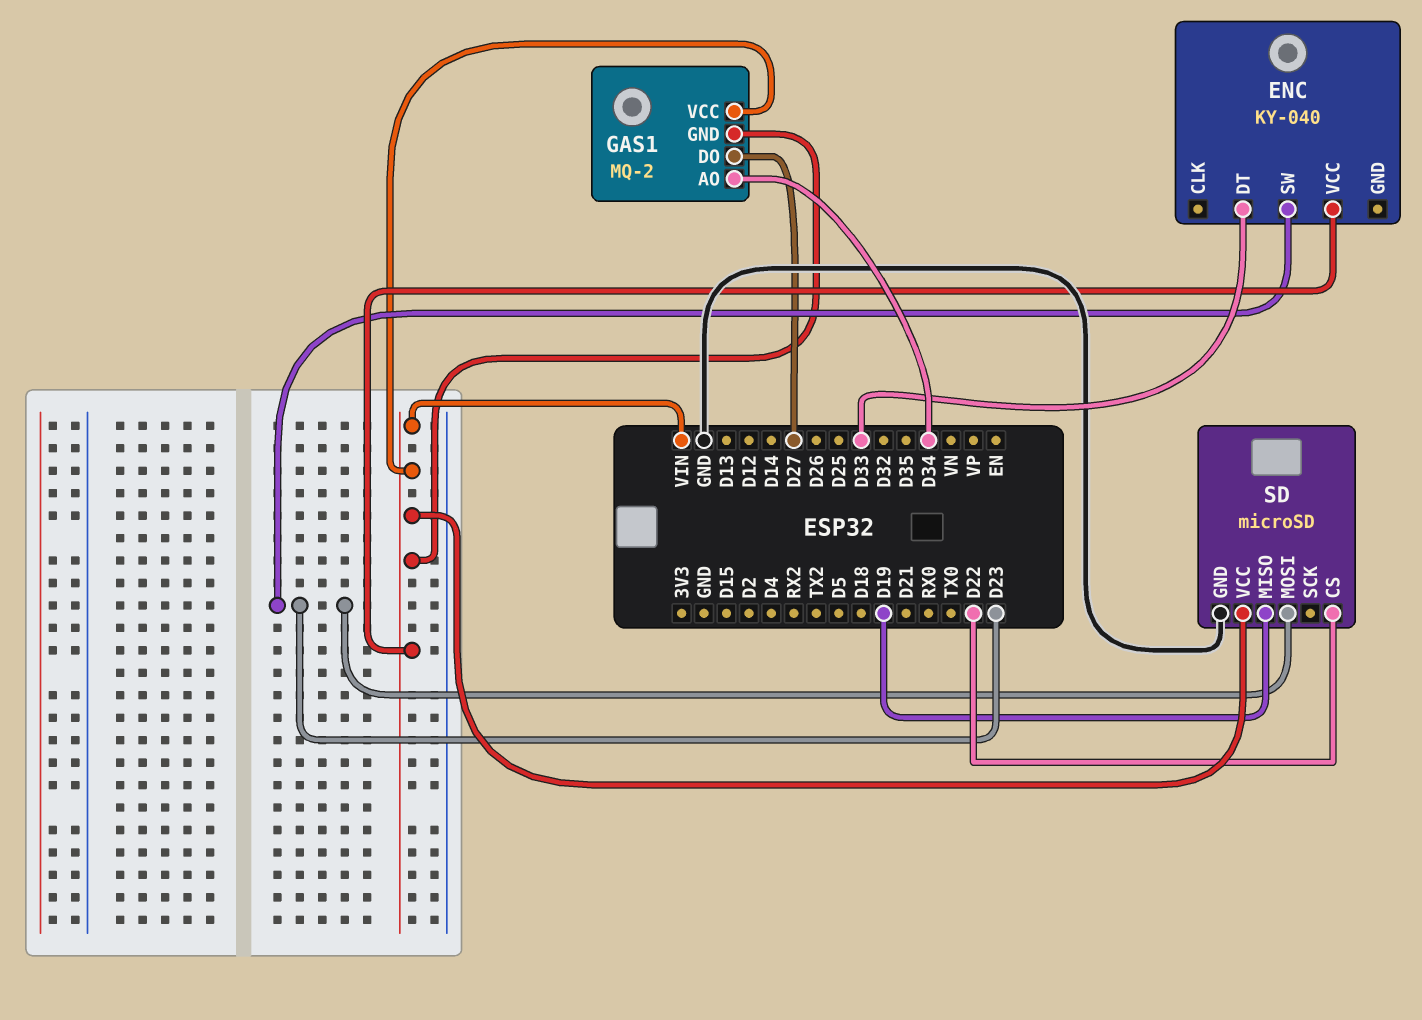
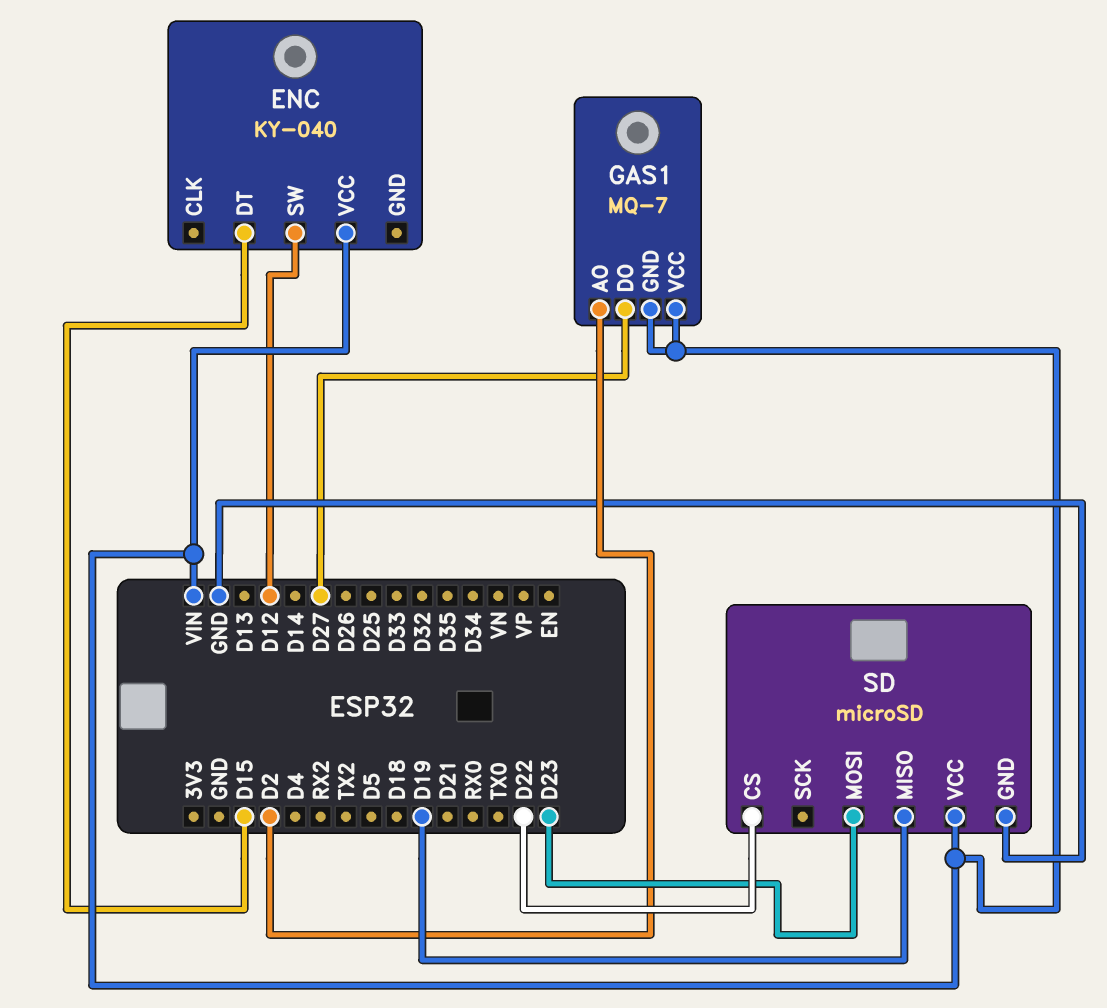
ENC pin DT: D33 -> D15
ENC pin SW: D23 -> D12
GAS1: MQ-2 -> MQ-7
GAS1 pin AO: D34 -> D2

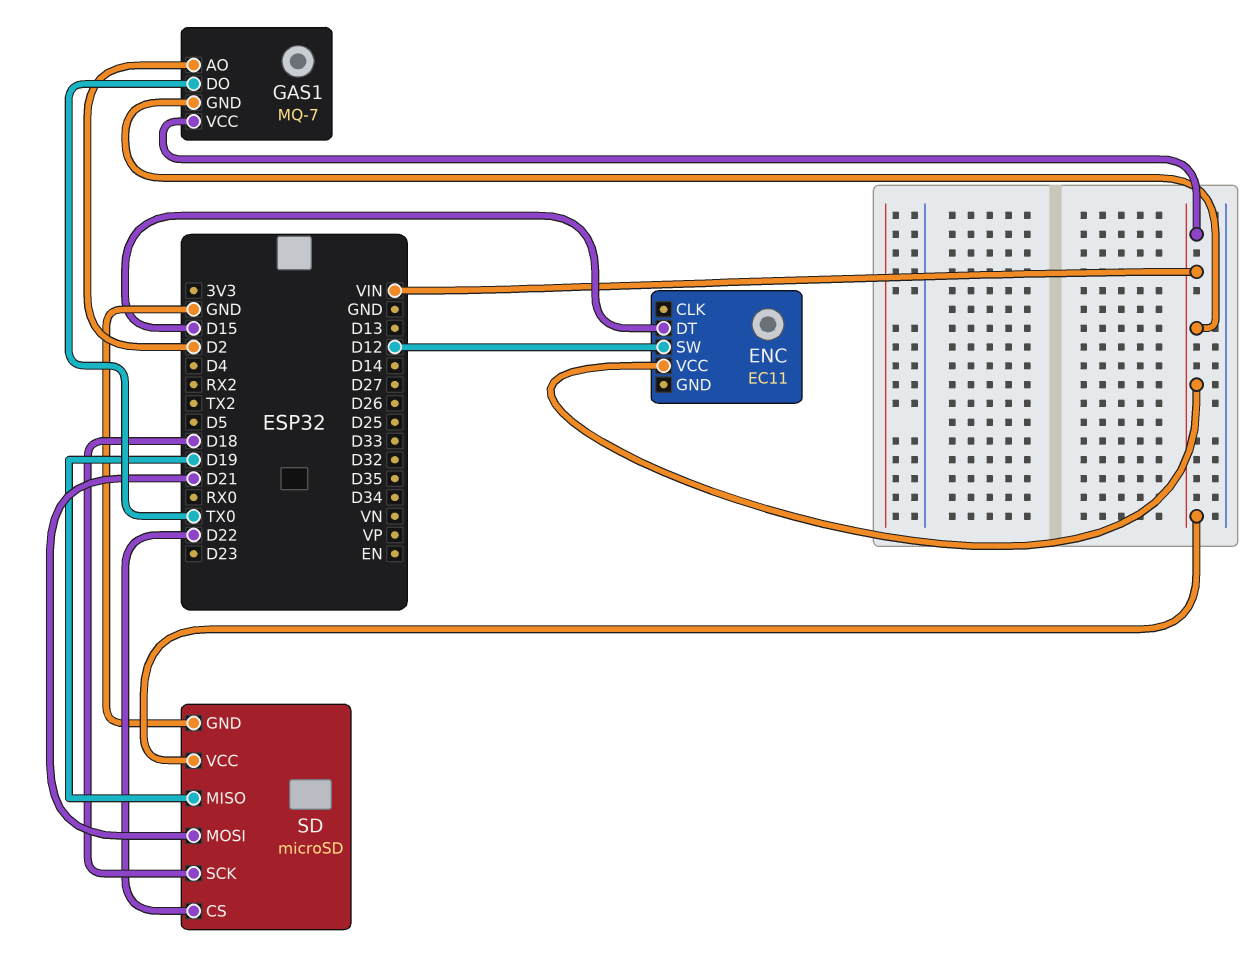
ENC: KY-040 -> EC11
GAS1 pin DO: D27 -> TX0
SD pin MOSI: D23 -> D21
SD pin SCK: none -> D18

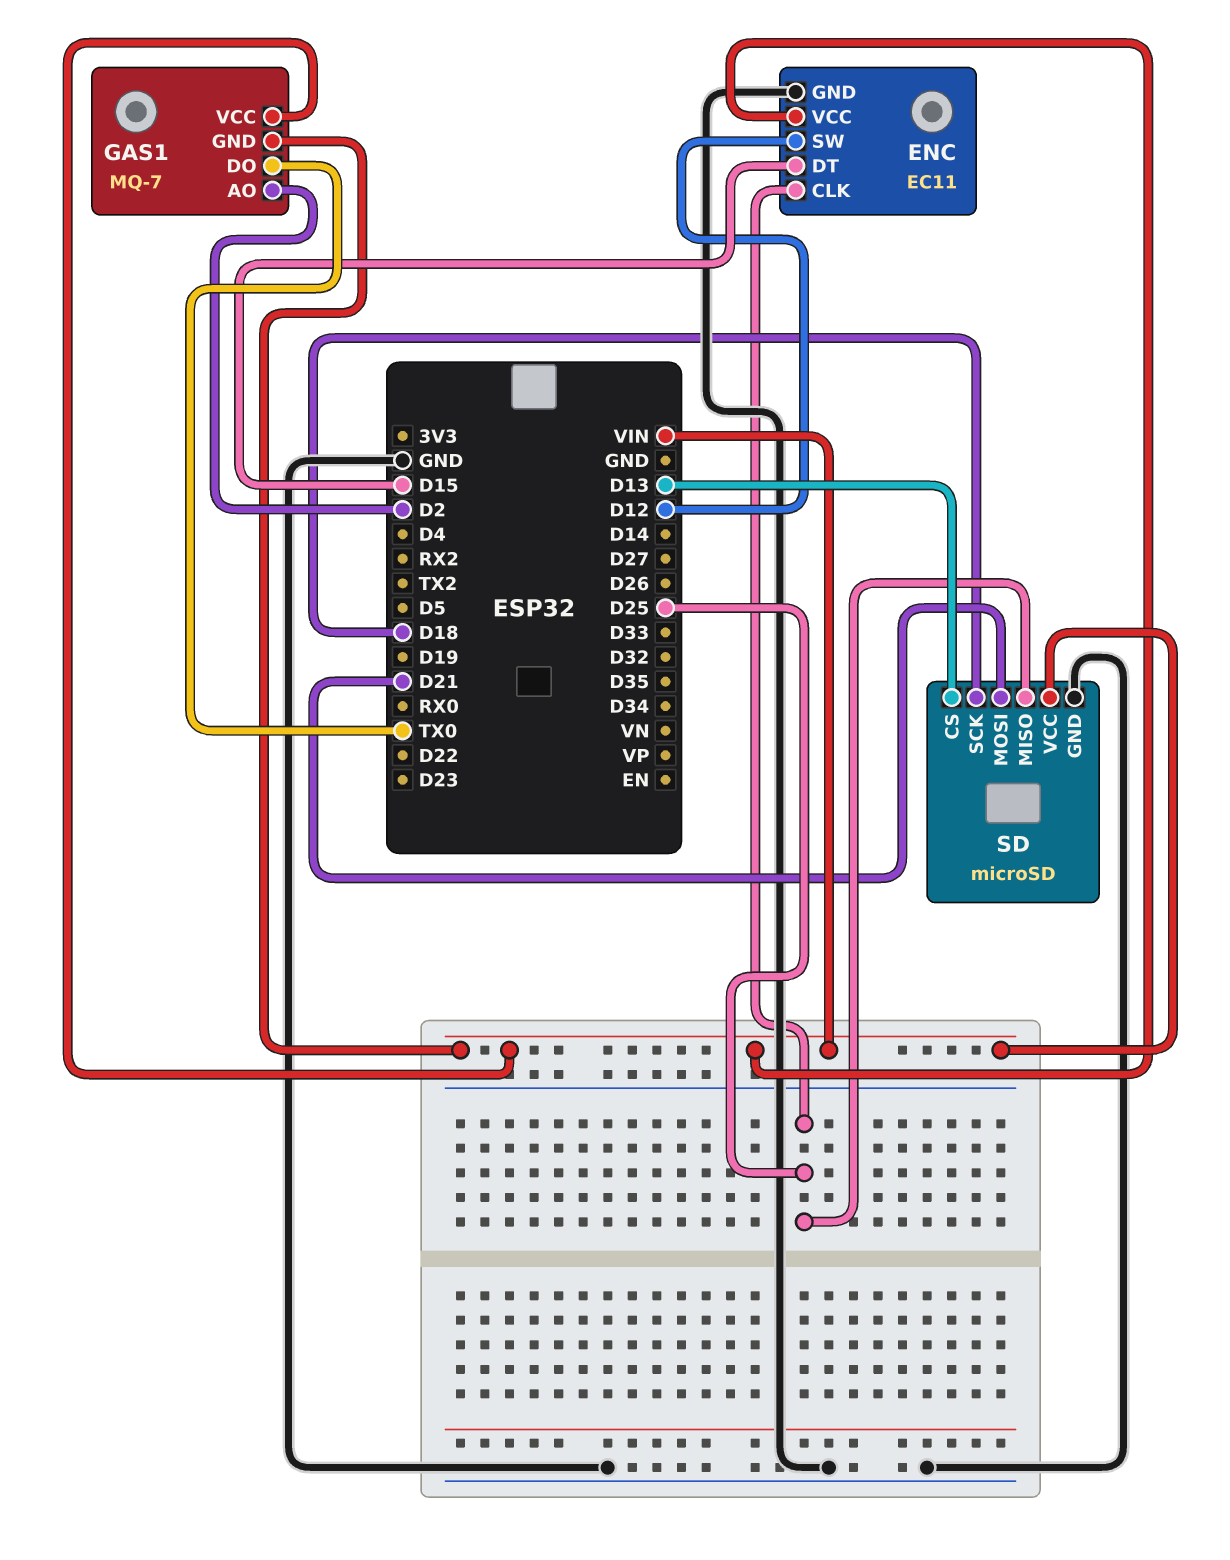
ENC pin CLK: none -> D25
ENC pin GND: none -> GND
SD pin CS: D22 -> D13
SD pin MISO: D19 -> D25

